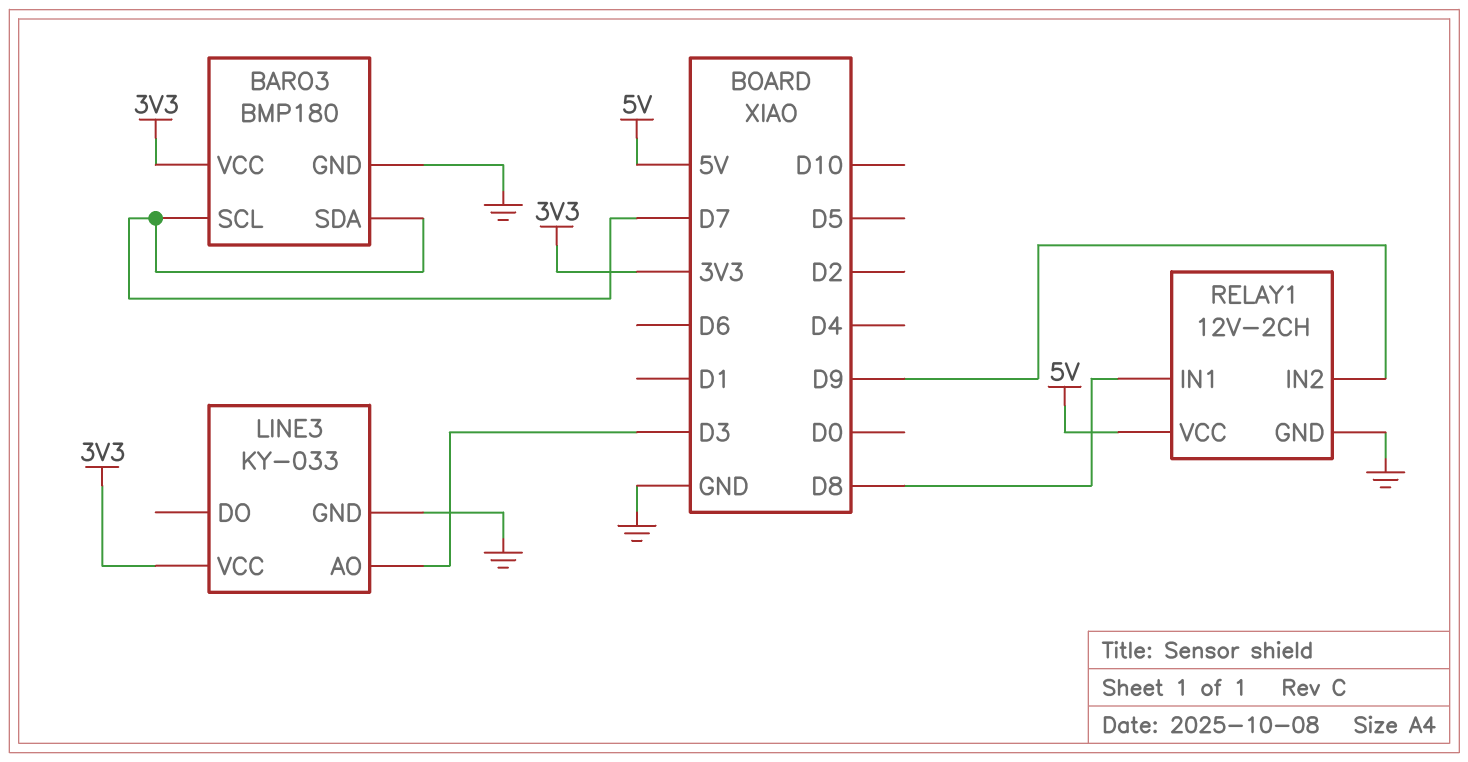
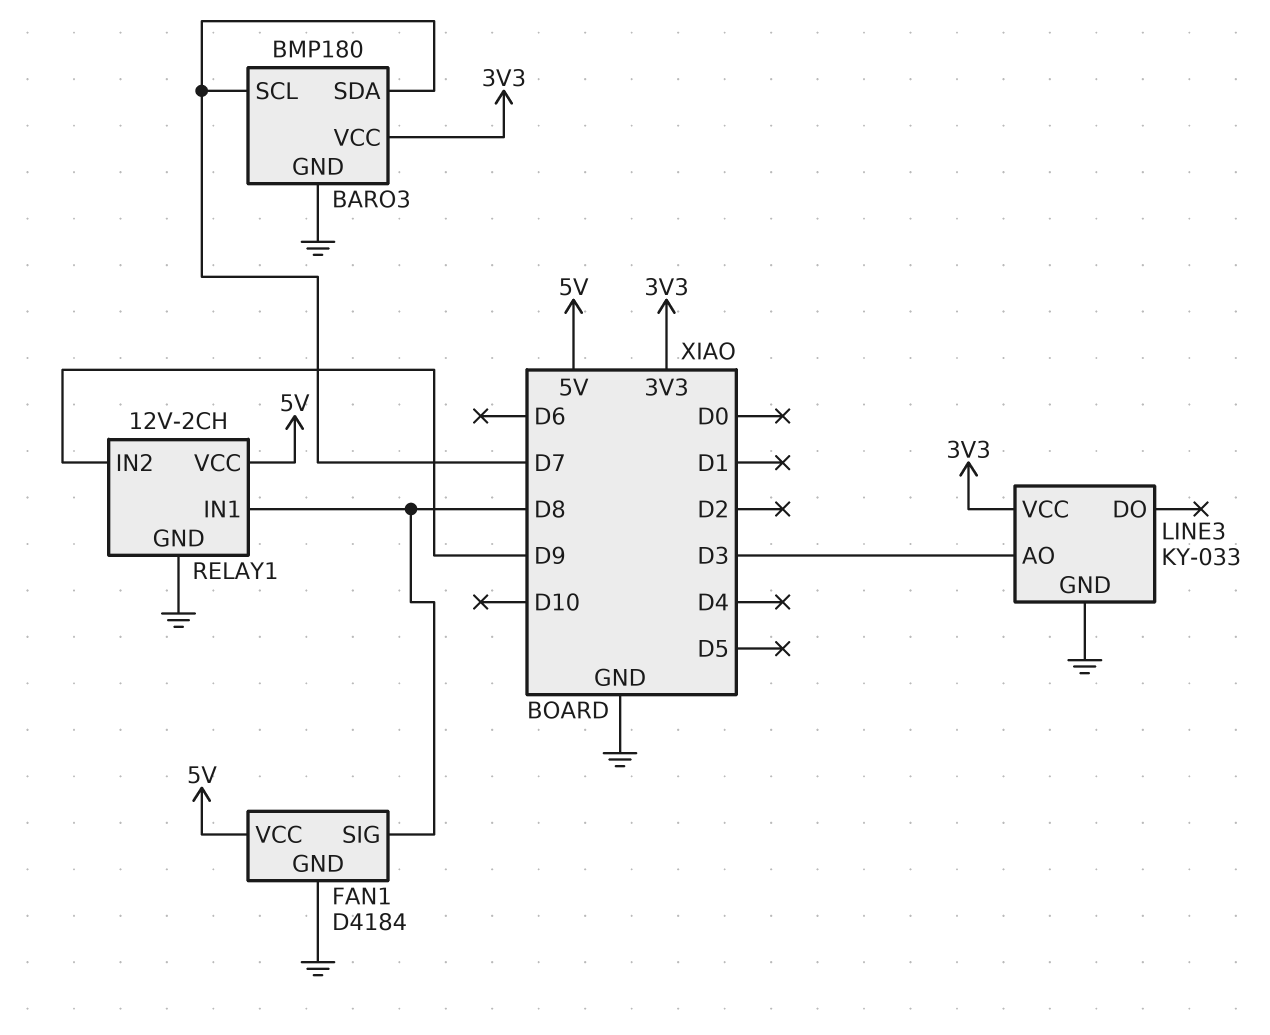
FAN1: none -> D4184
FAN1 pin GND: none -> GND
FAN1 pin SIG: none -> D8
FAN1 pin VCC: none -> 5V

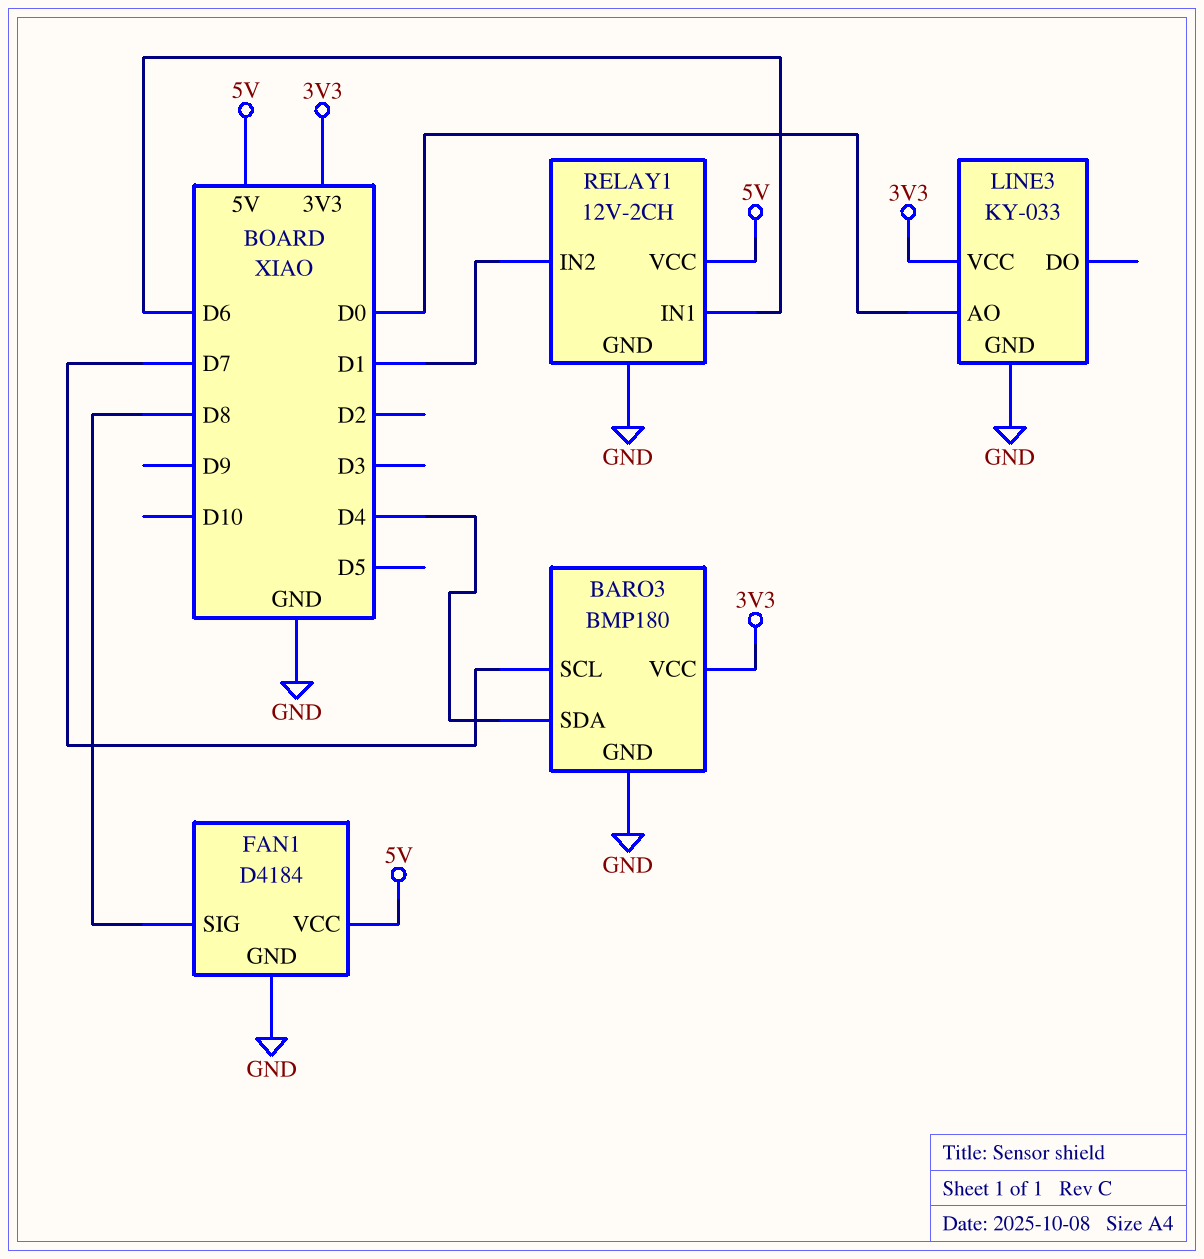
BARO3 pin SDA: D7 -> D4
LINE3 pin AO: D3 -> D0
RELAY1 pin IN1: D8 -> D6
RELAY1 pin IN2: D9 -> D1

